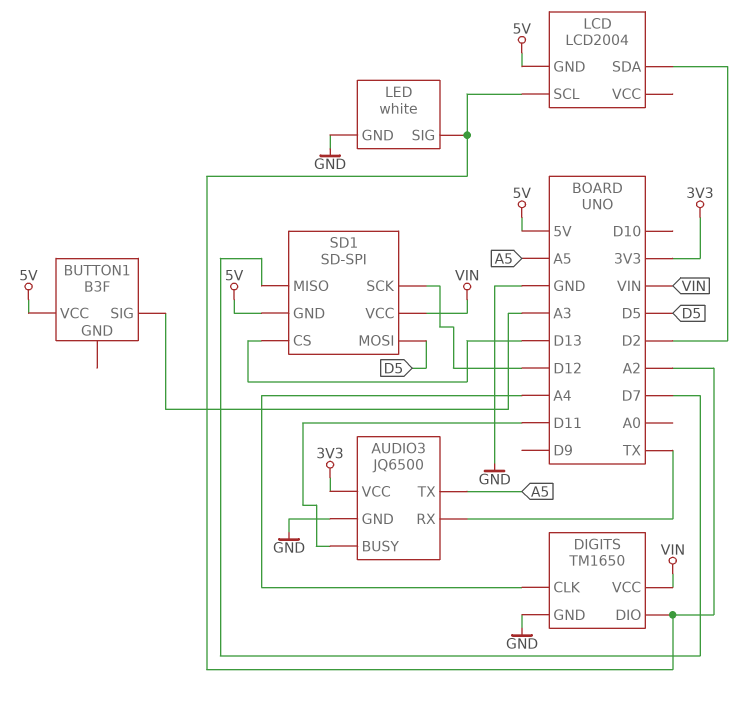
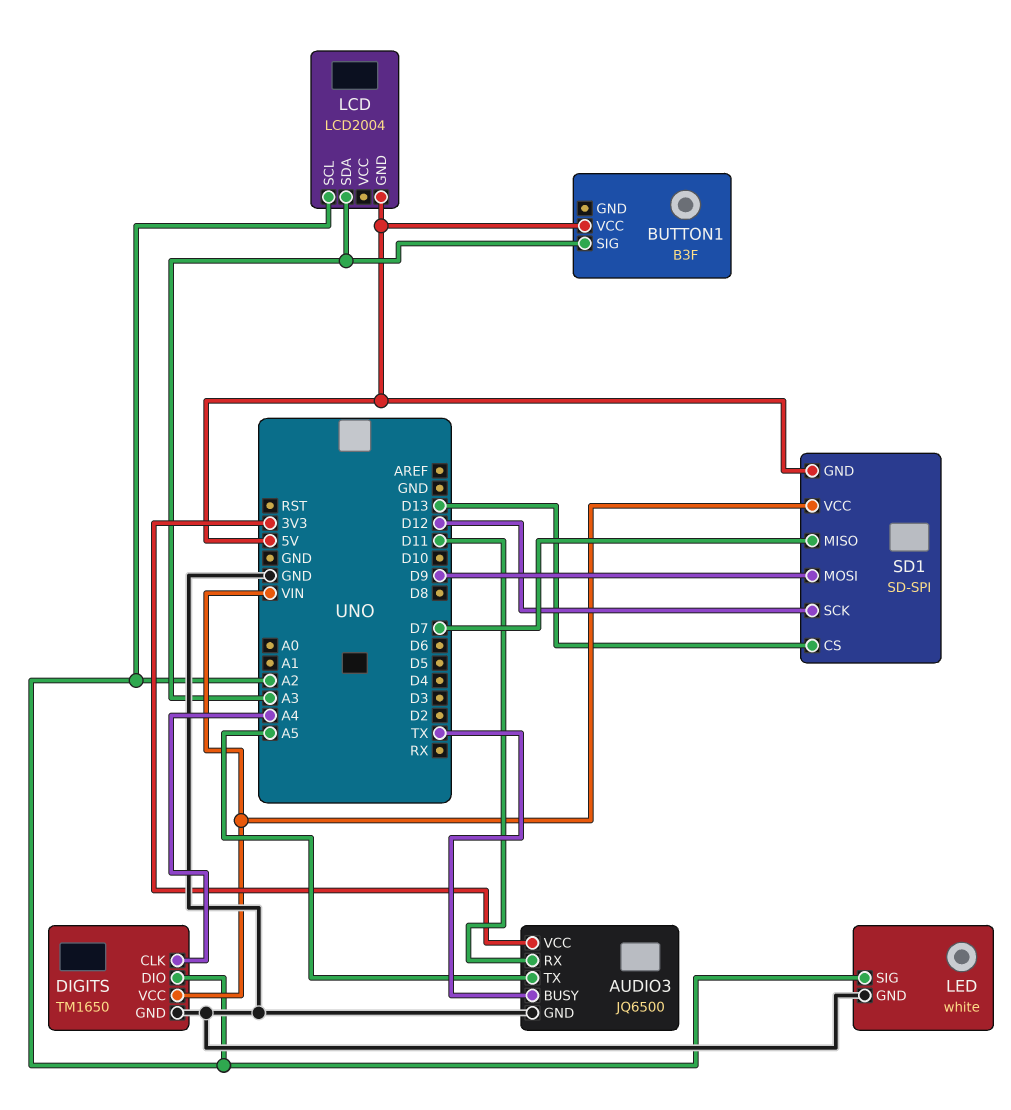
AUDIO3 pin BUSY: D11 -> TX
AUDIO3 pin RX: TX -> D11
LCD pin SDA: D2 -> A3
SD1 pin MOSI: D5 -> D9

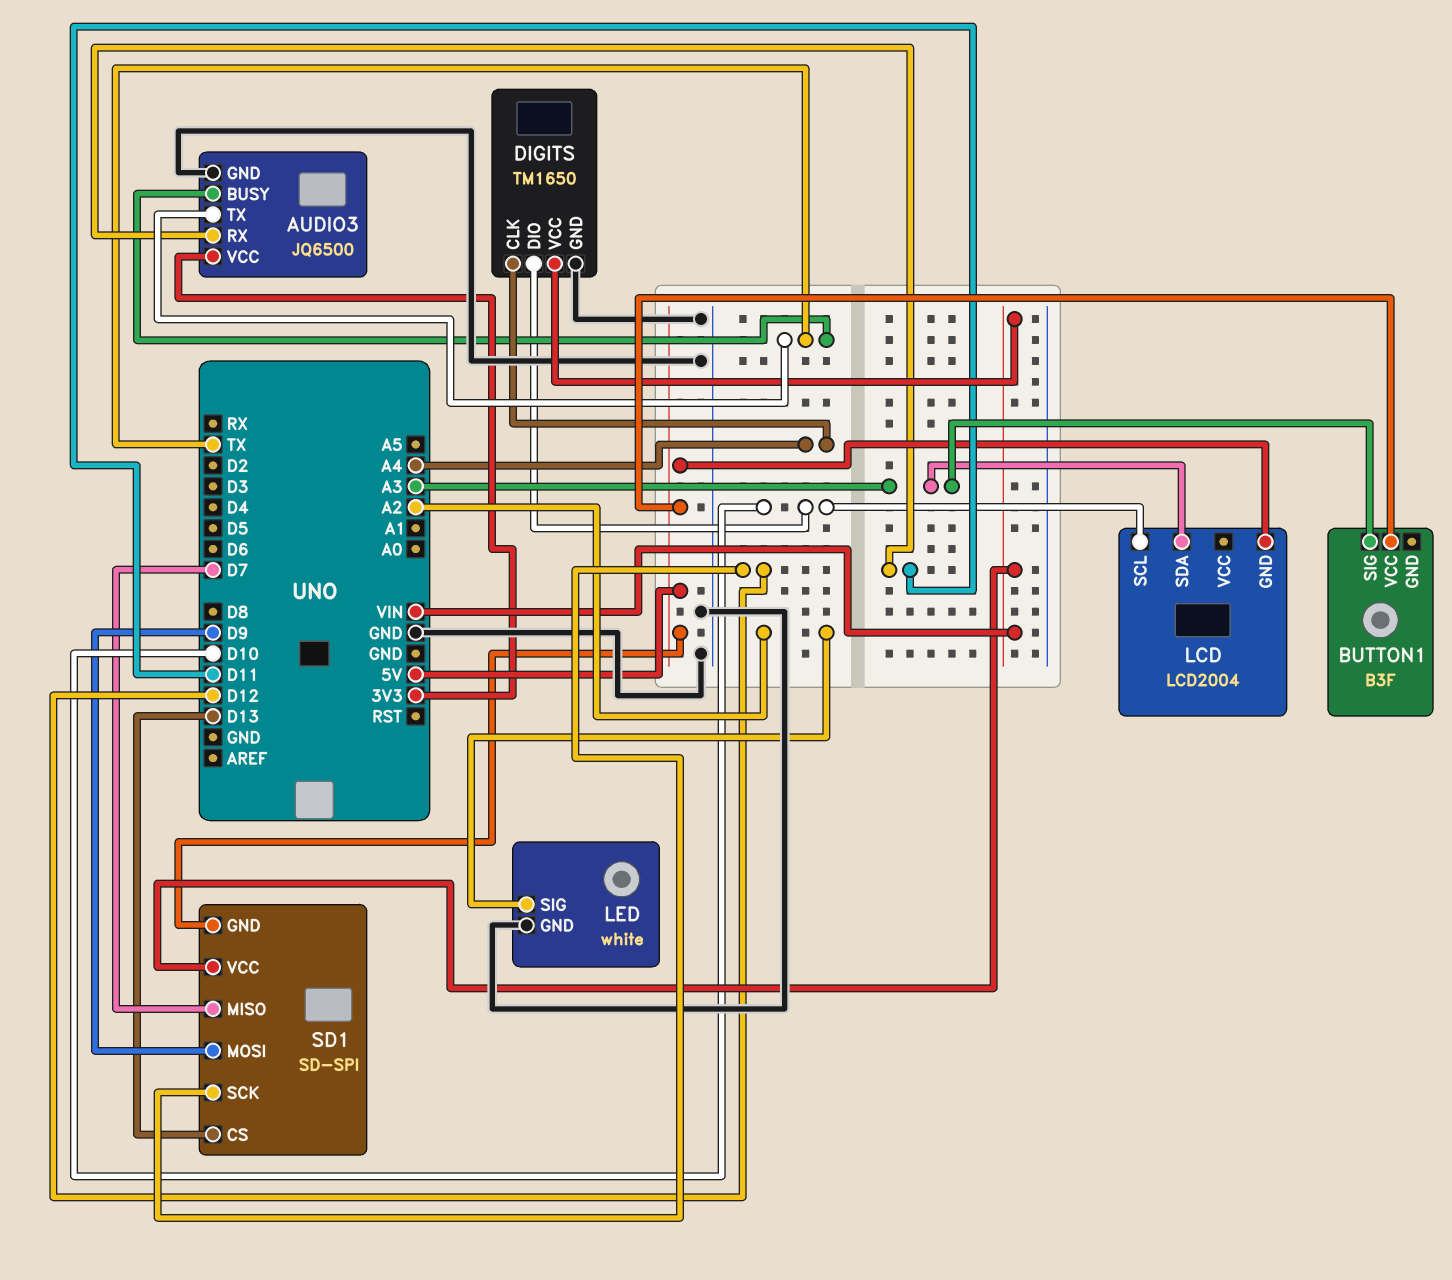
AUDIO3 pin TX: A5 -> TX
DIGITS pin DIO: A2 -> D10
LCD pin SCL: A2 -> D10

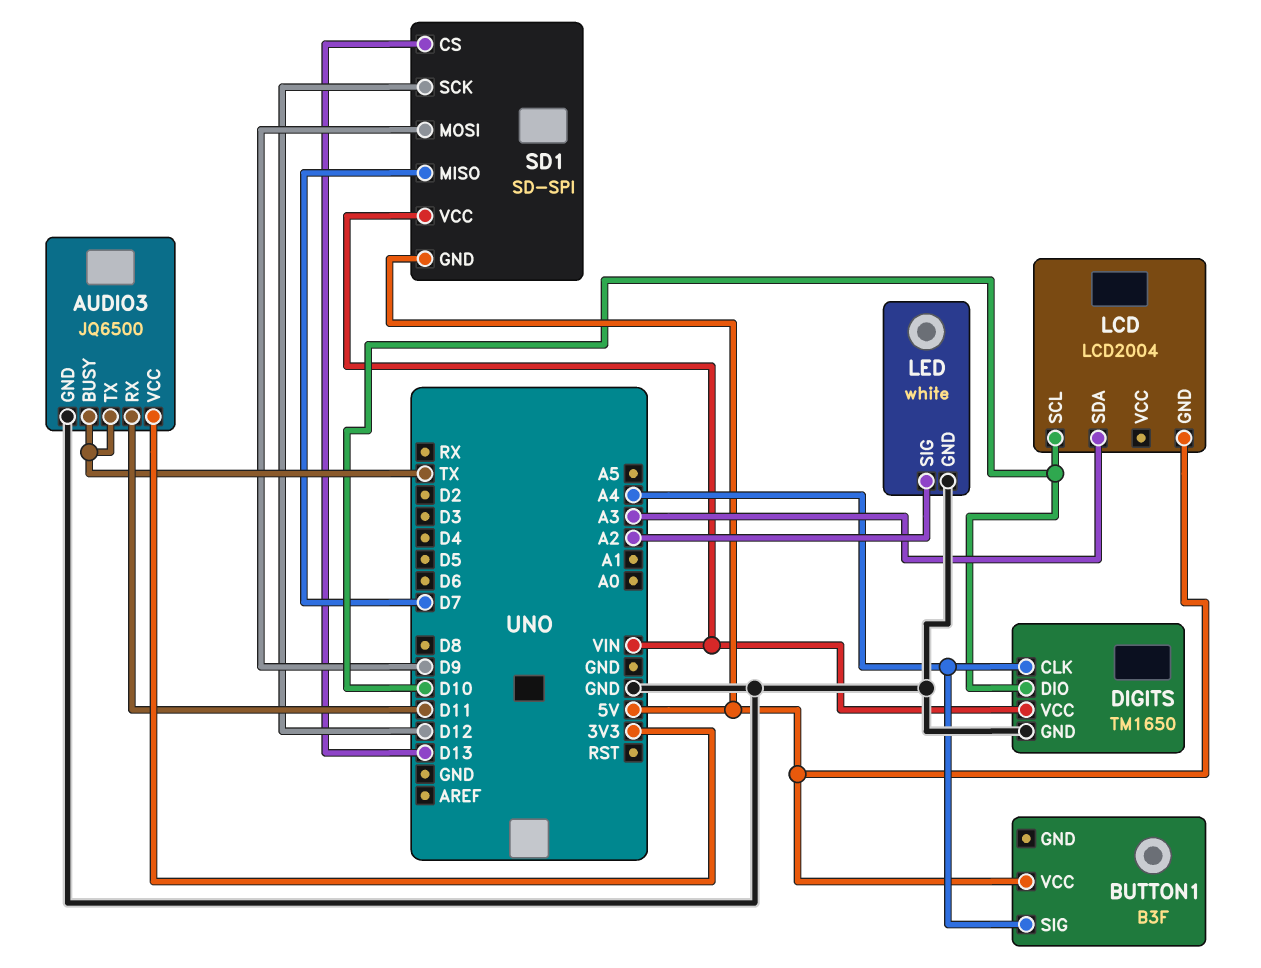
BUTTON1 pin SIG: A3 -> A4

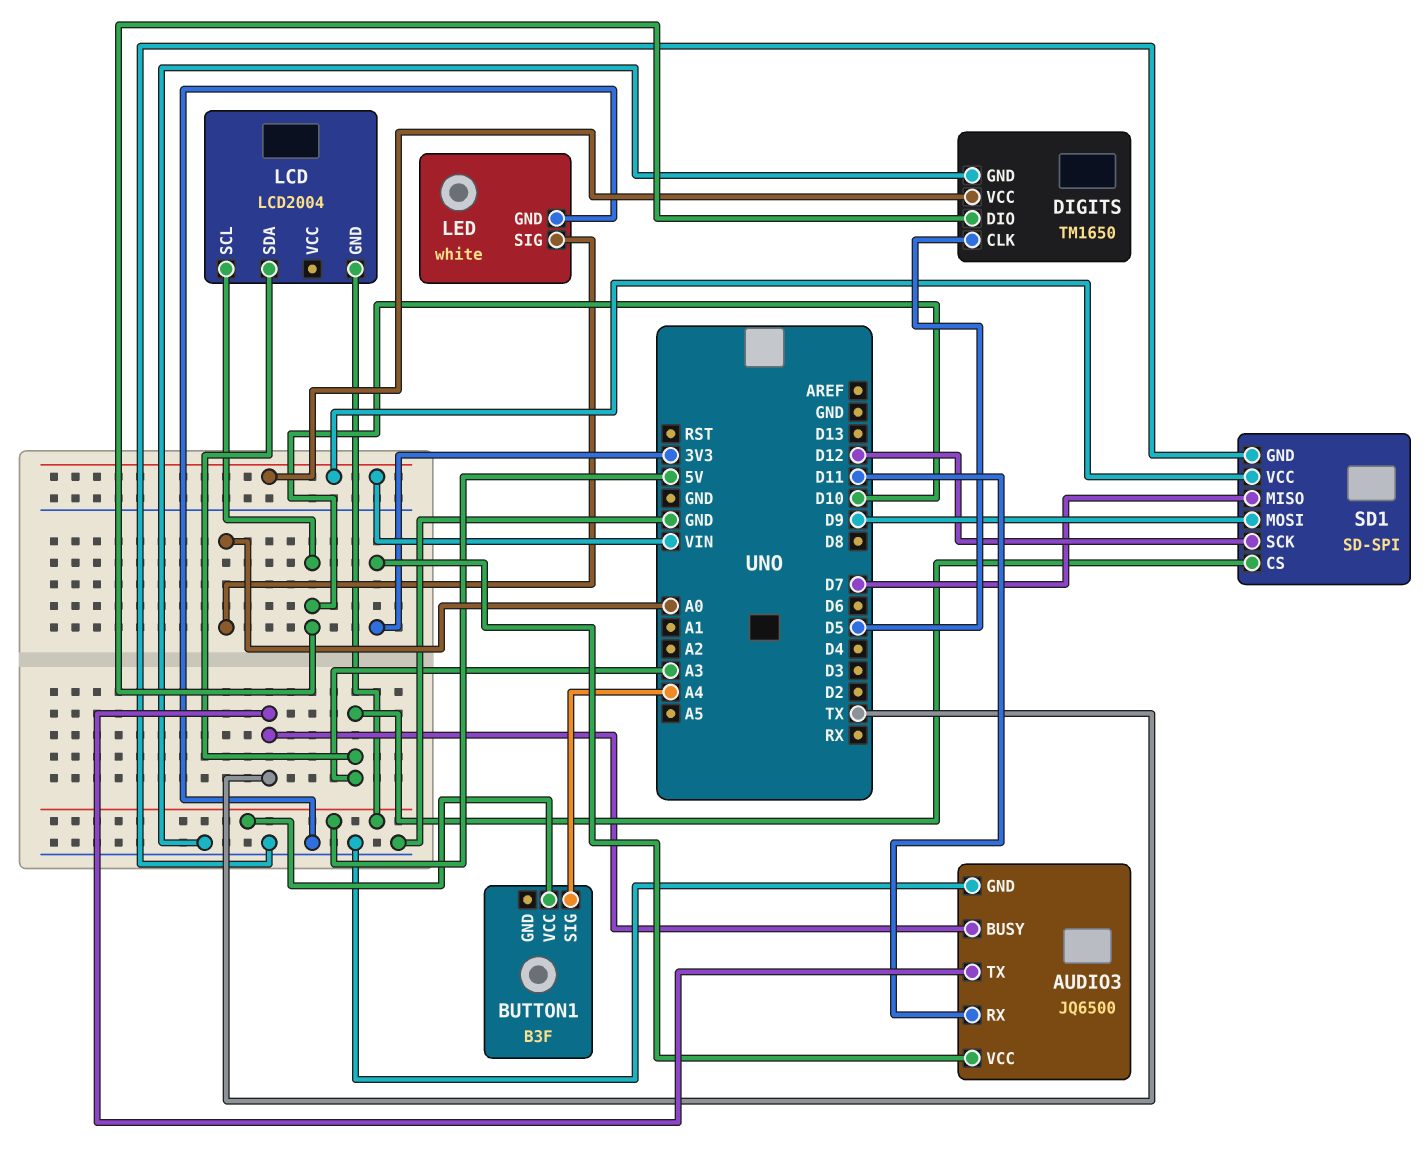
DIGITS pin CLK: A4 -> D5
LED pin SIG: A2 -> A0
SD1 pin CS: D13 -> A3
SD1 pin GND: 5V -> GND

